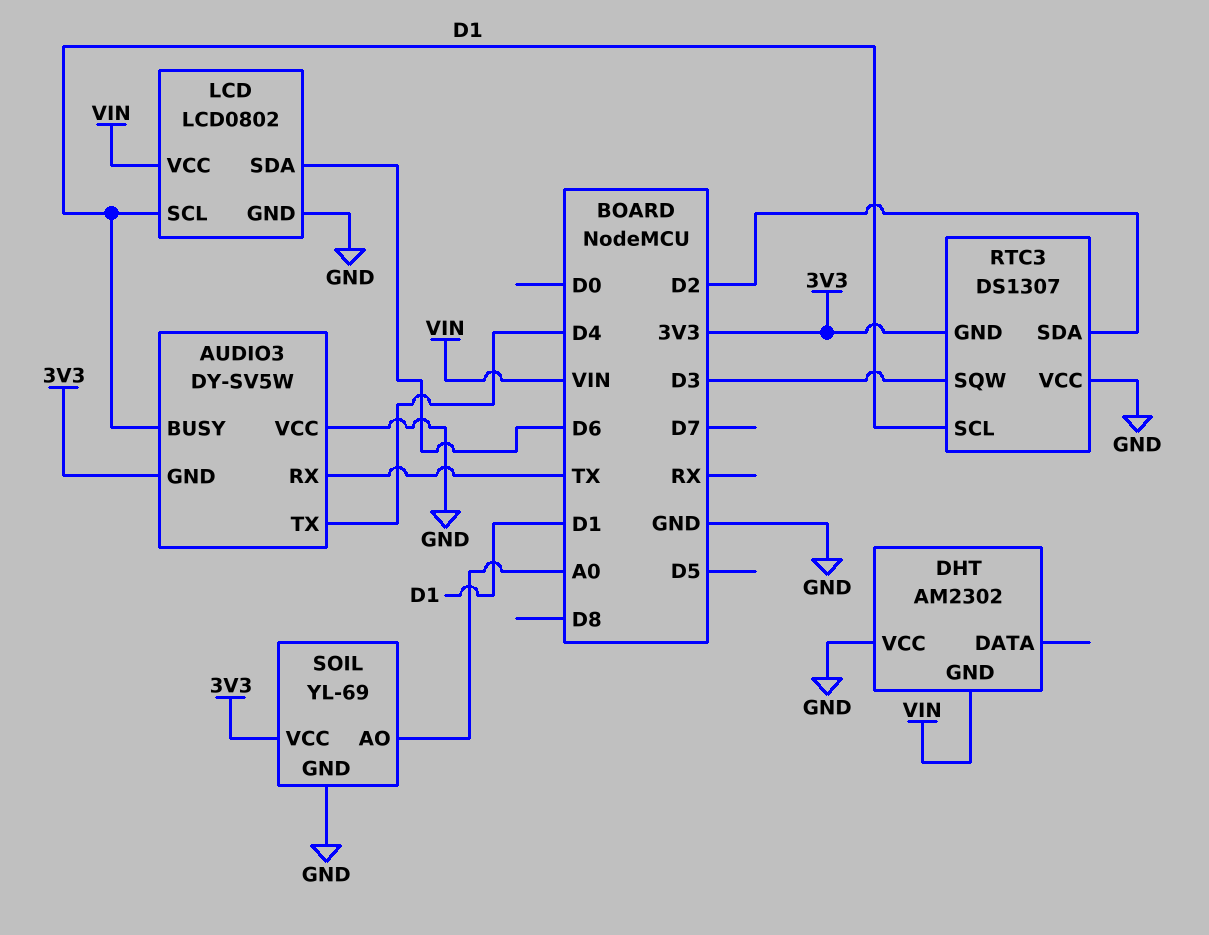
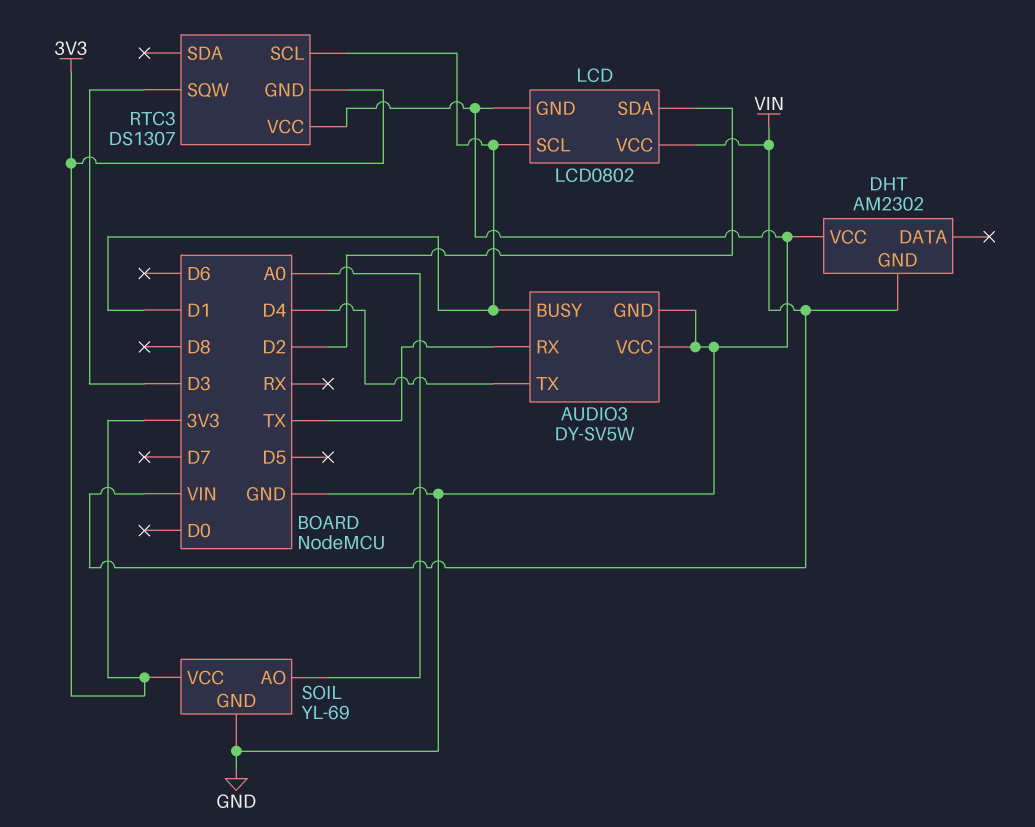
AUDIO3 pin GND: 3V3 -> GND
LCD pin SDA: D6 -> D2
RTC3 pin SDA: D2 -> none

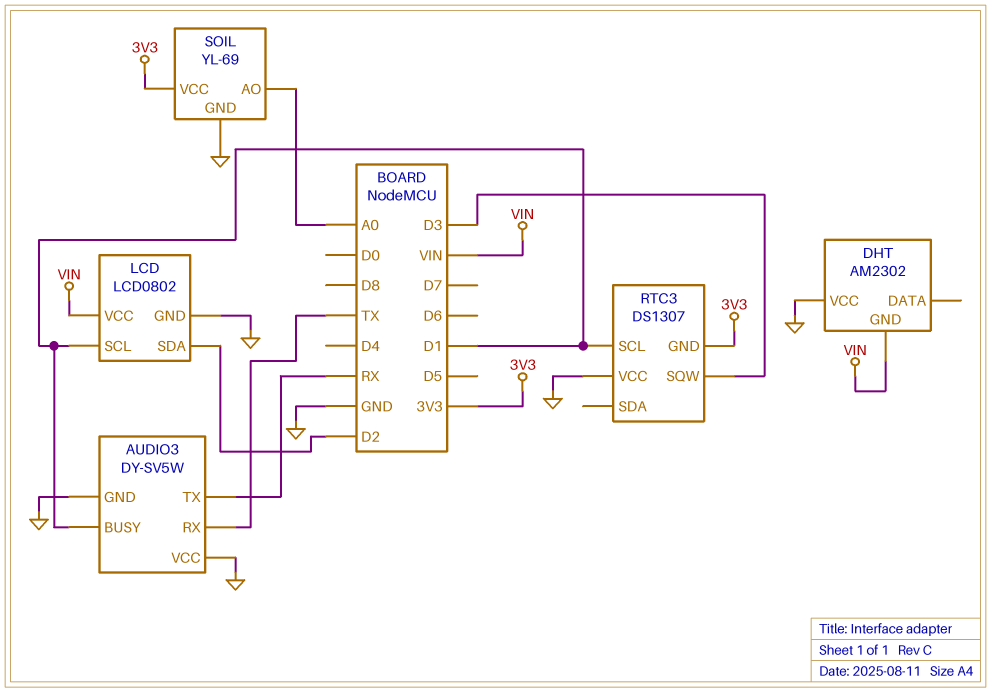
AUDIO3 pin TX: D4 -> RX

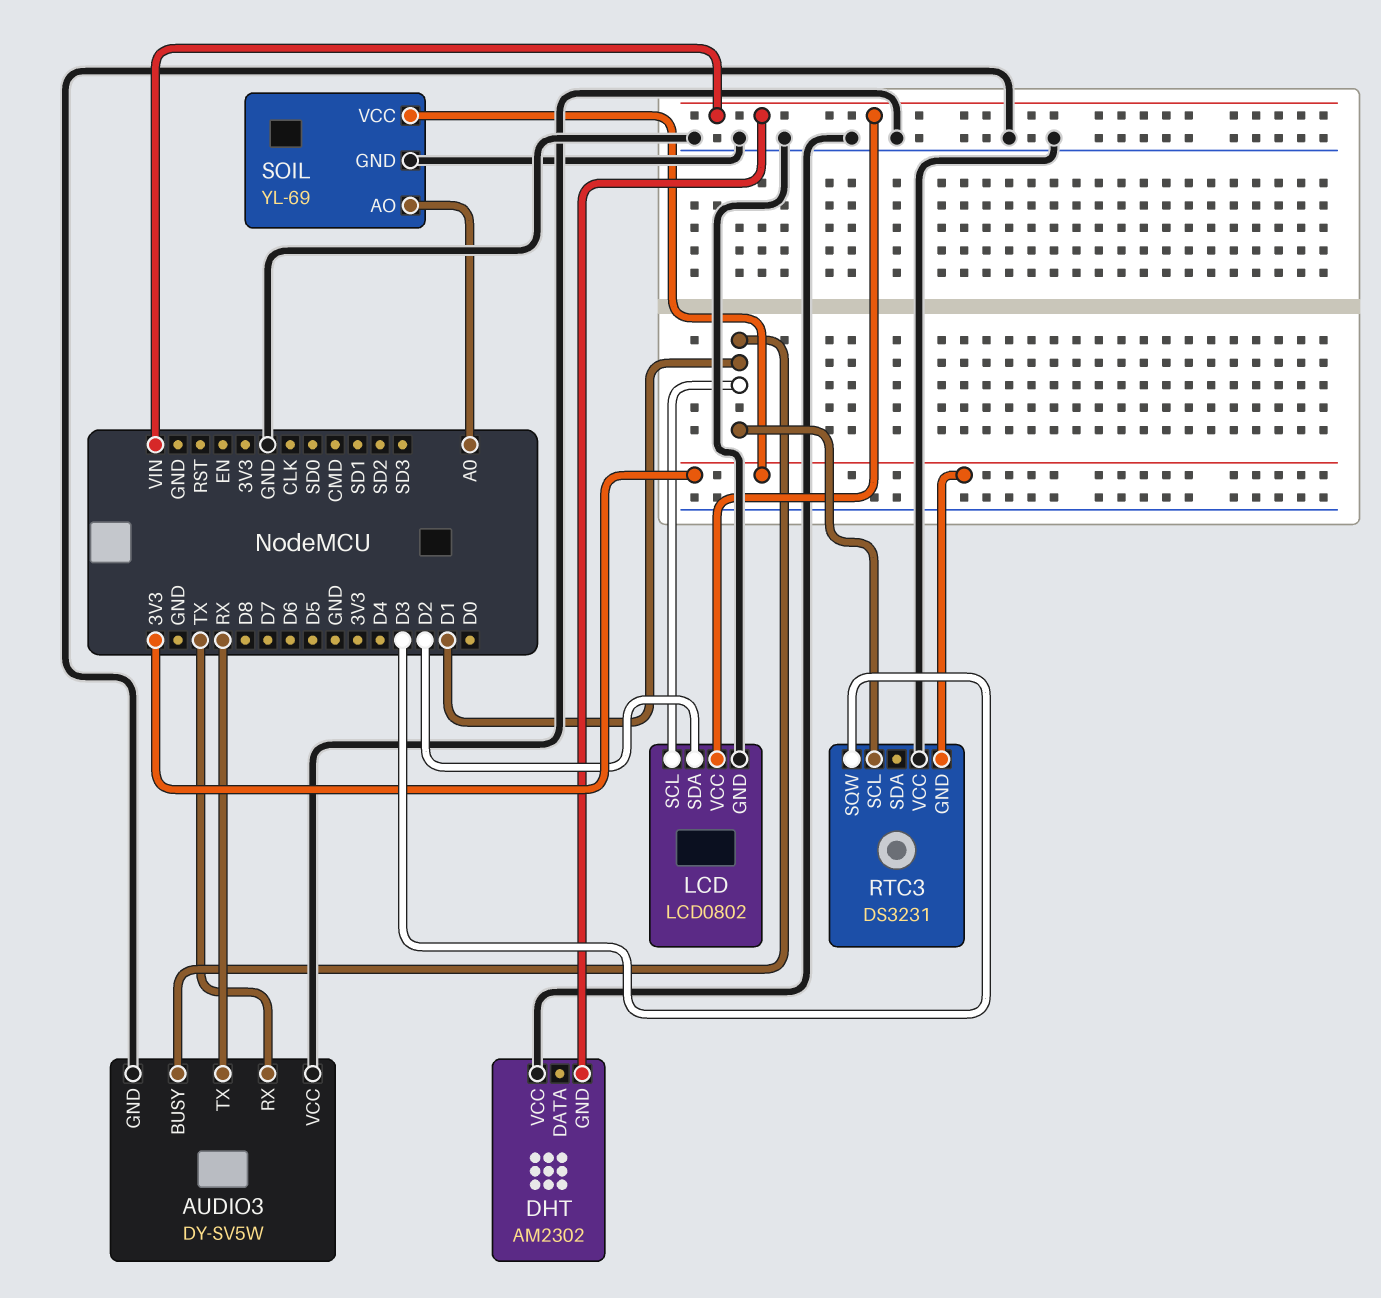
RTC3: DS1307 -> DS3231

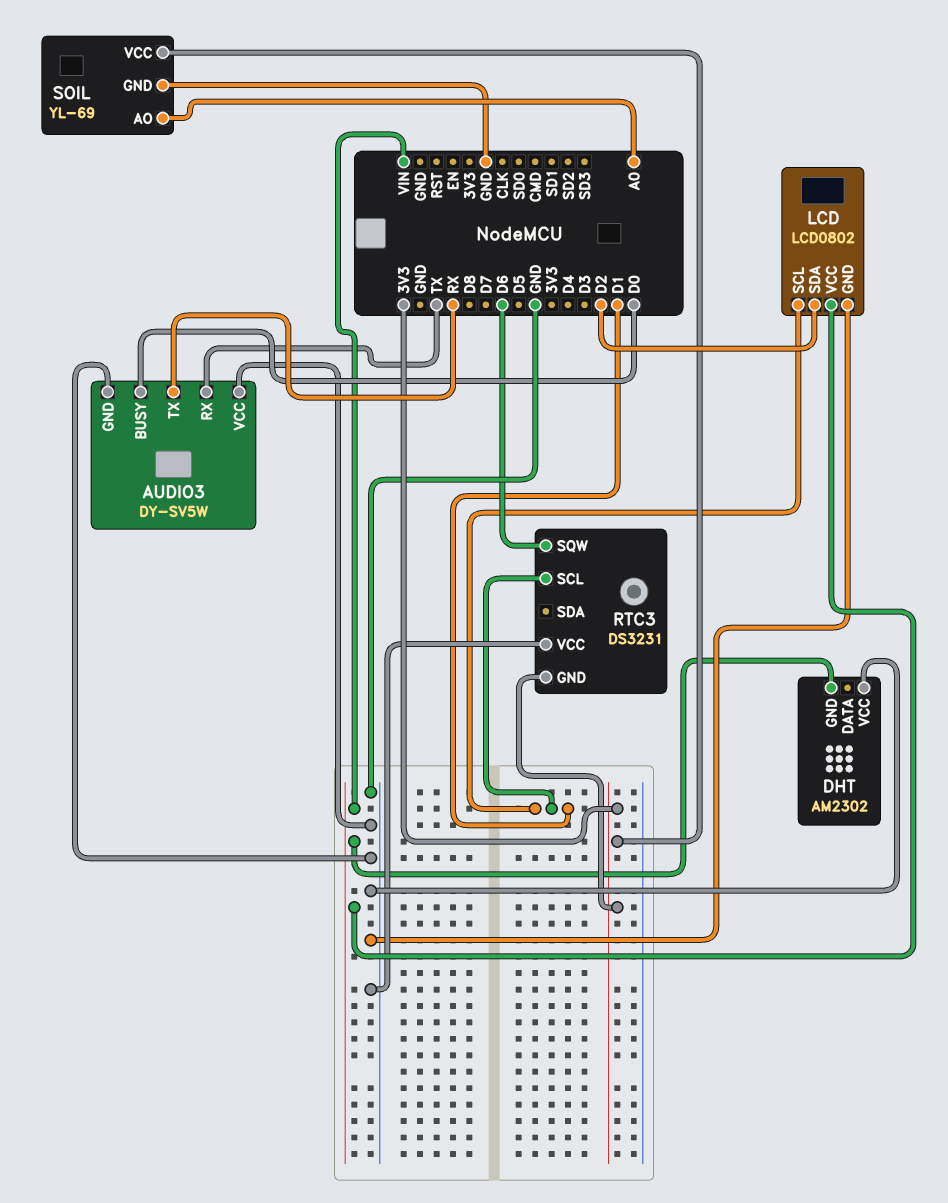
AUDIO3 pin BUSY: D1 -> D0
RTC3 pin SQW: D3 -> D6

